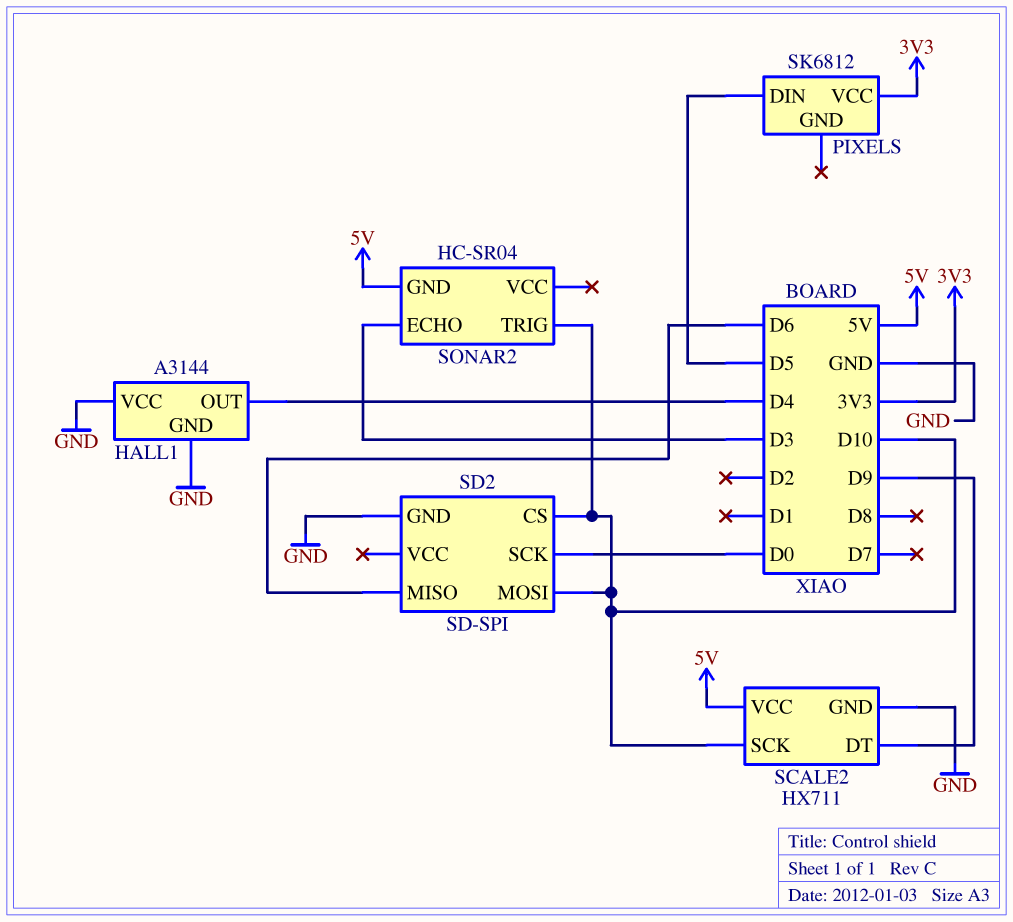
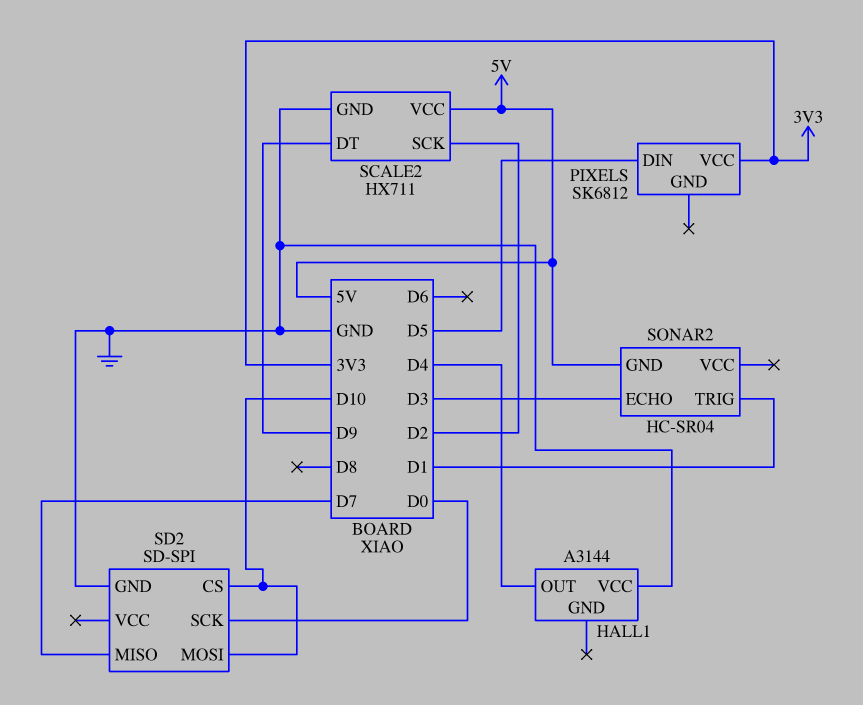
HALL1 pin GND: GND -> none
SCALE2 pin SCK: D10 -> D2
SD2 pin MISO: D6 -> D7
SONAR2 pin TRIG: D10 -> D1

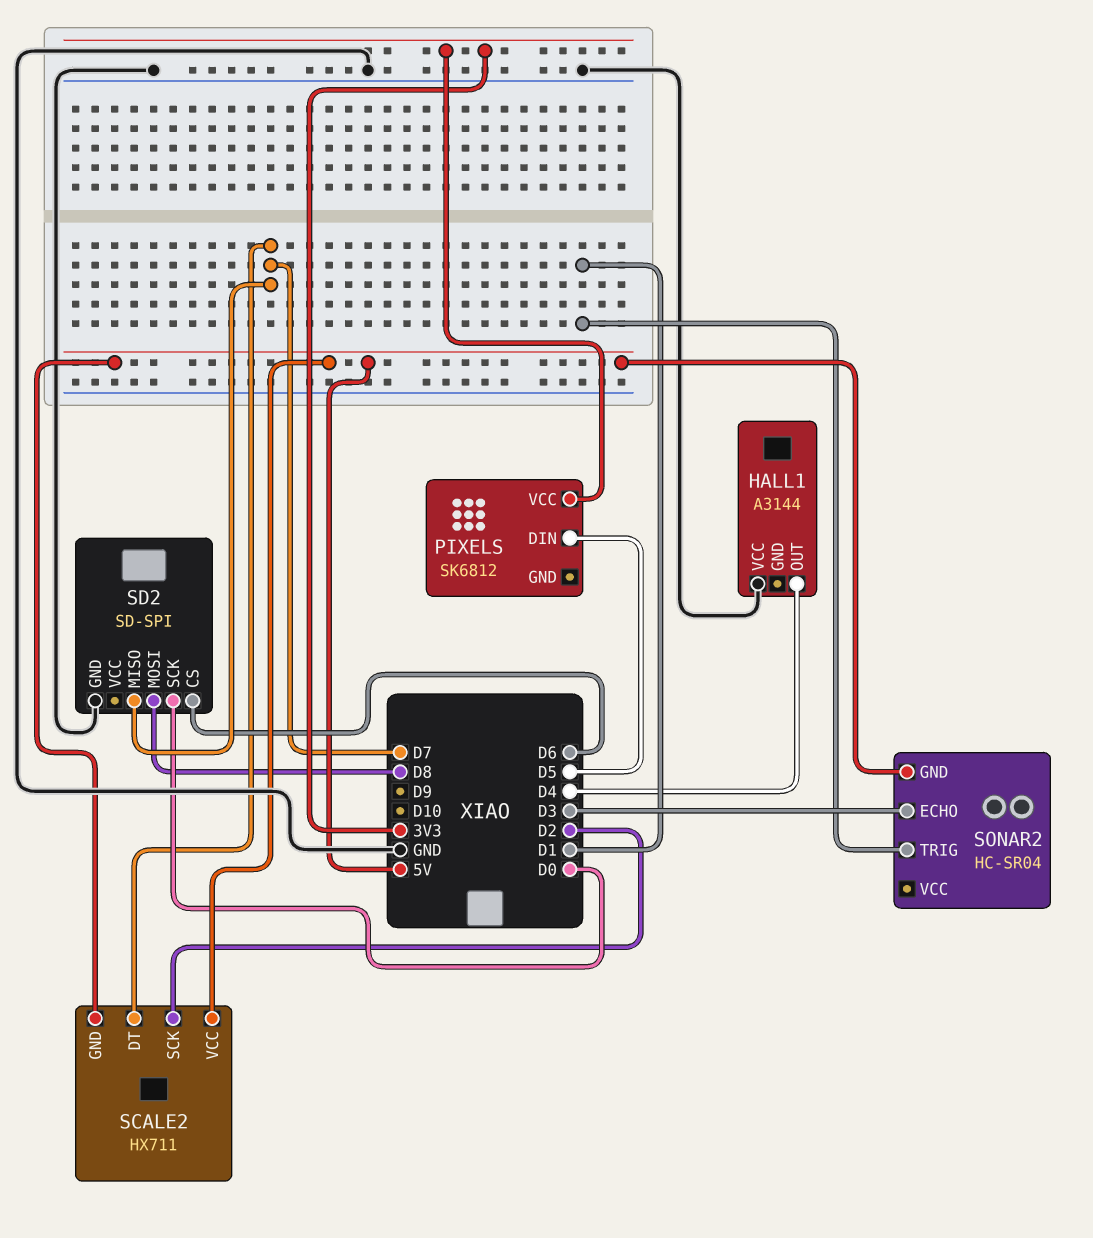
SCALE2 pin DT: D9 -> D7
SCALE2 pin GND: GND -> 5V
SD2 pin CS: D10 -> D6
SD2 pin MOSI: D10 -> D8

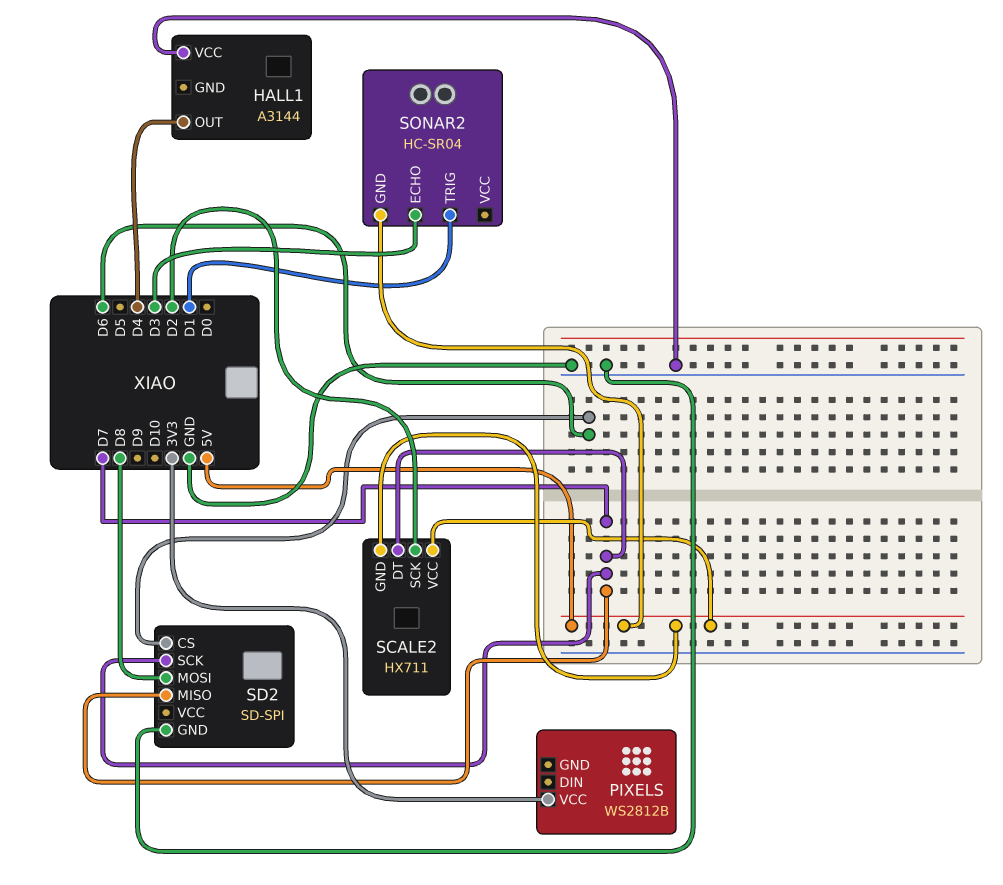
PIXELS: SK6812 -> WS2812B
PIXELS pin DIN: D5 -> none
SD2 pin SCK: D0 -> D7

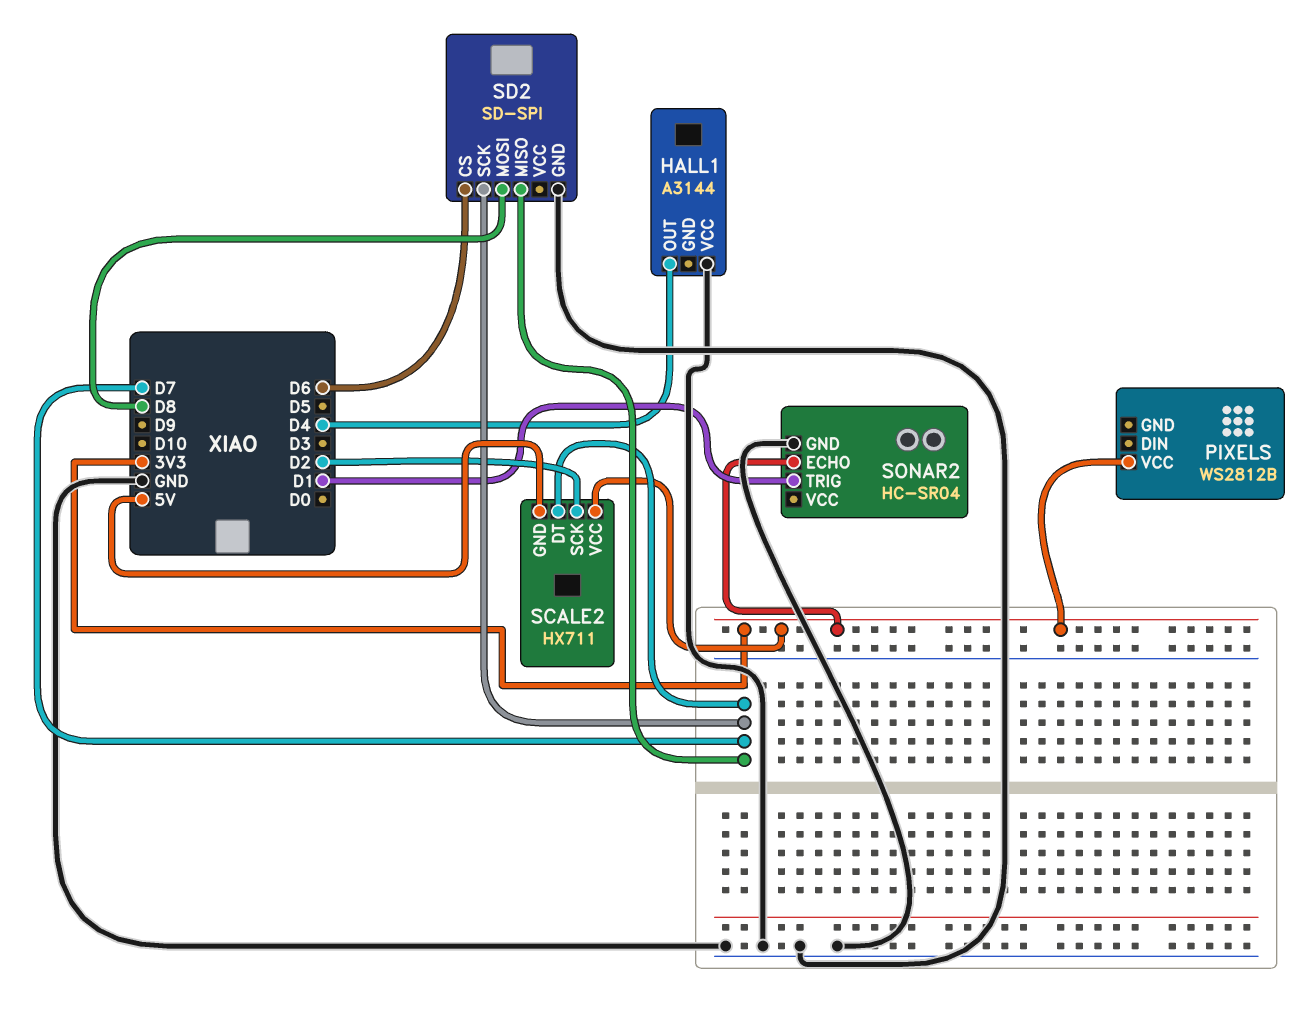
SCALE2 pin VCC: 5V -> 3V3
SONAR2 pin ECHO: D3 -> 3V3
SONAR2 pin GND: 5V -> GND

